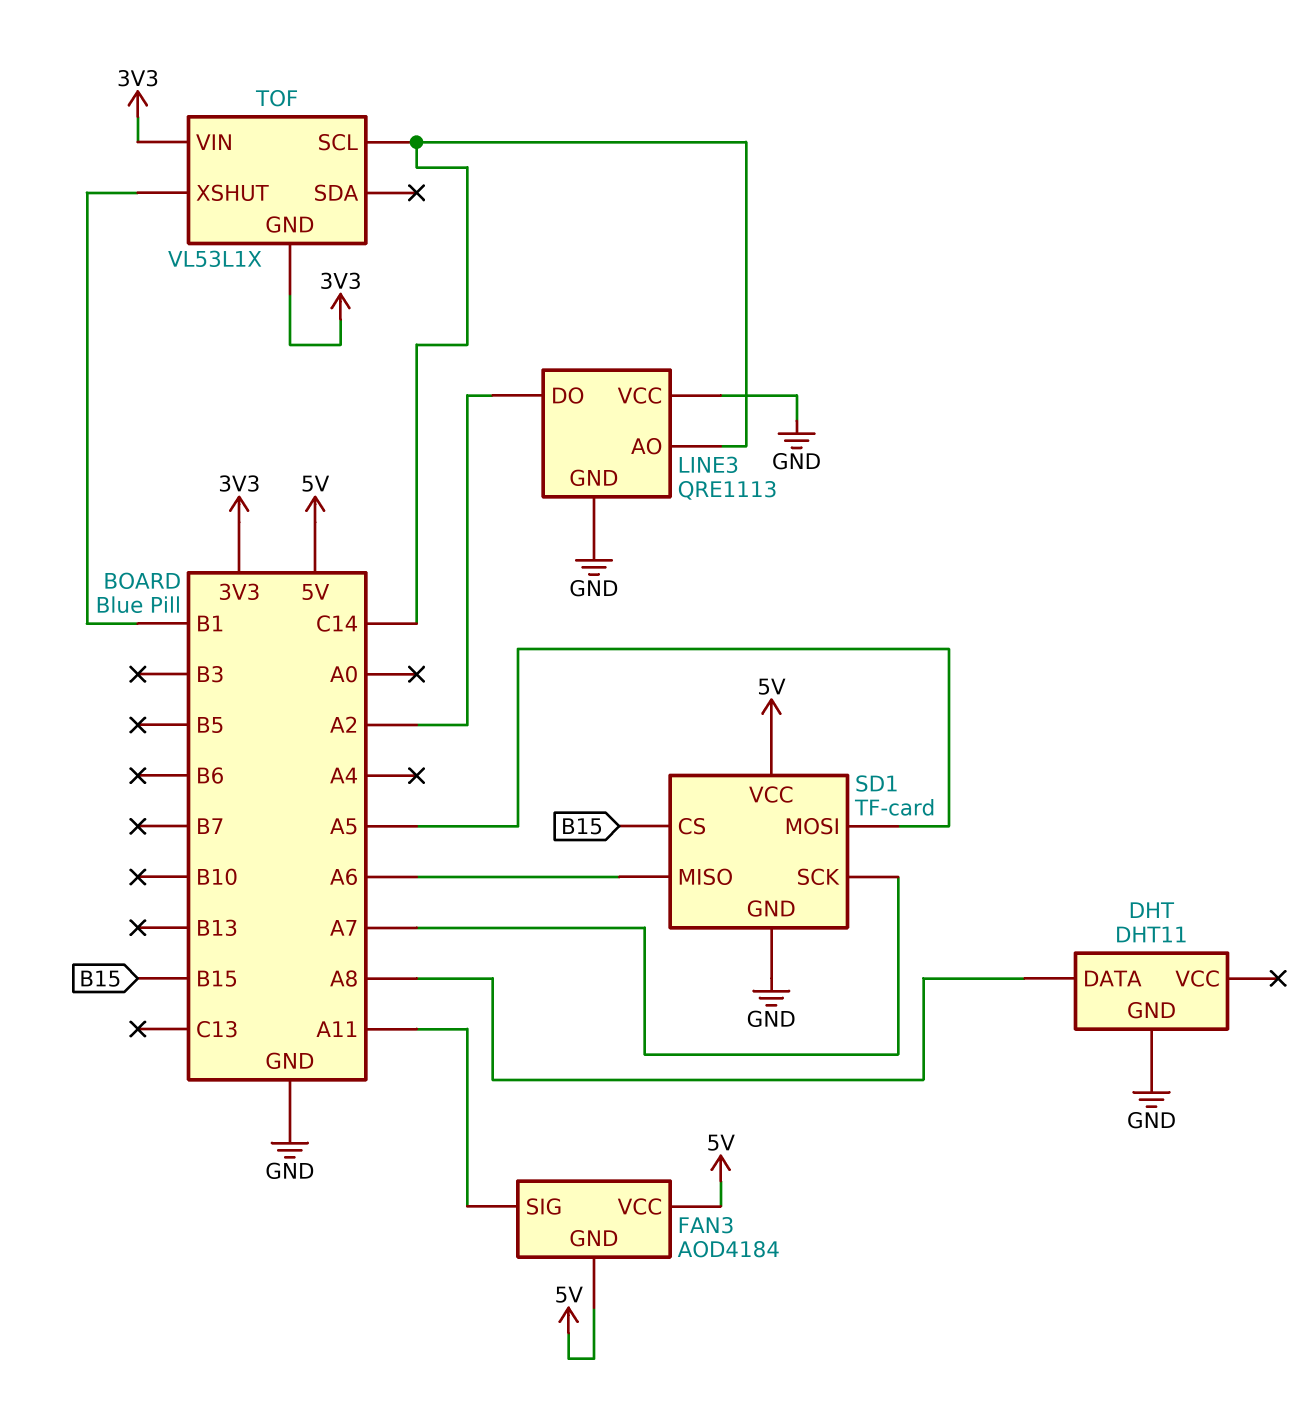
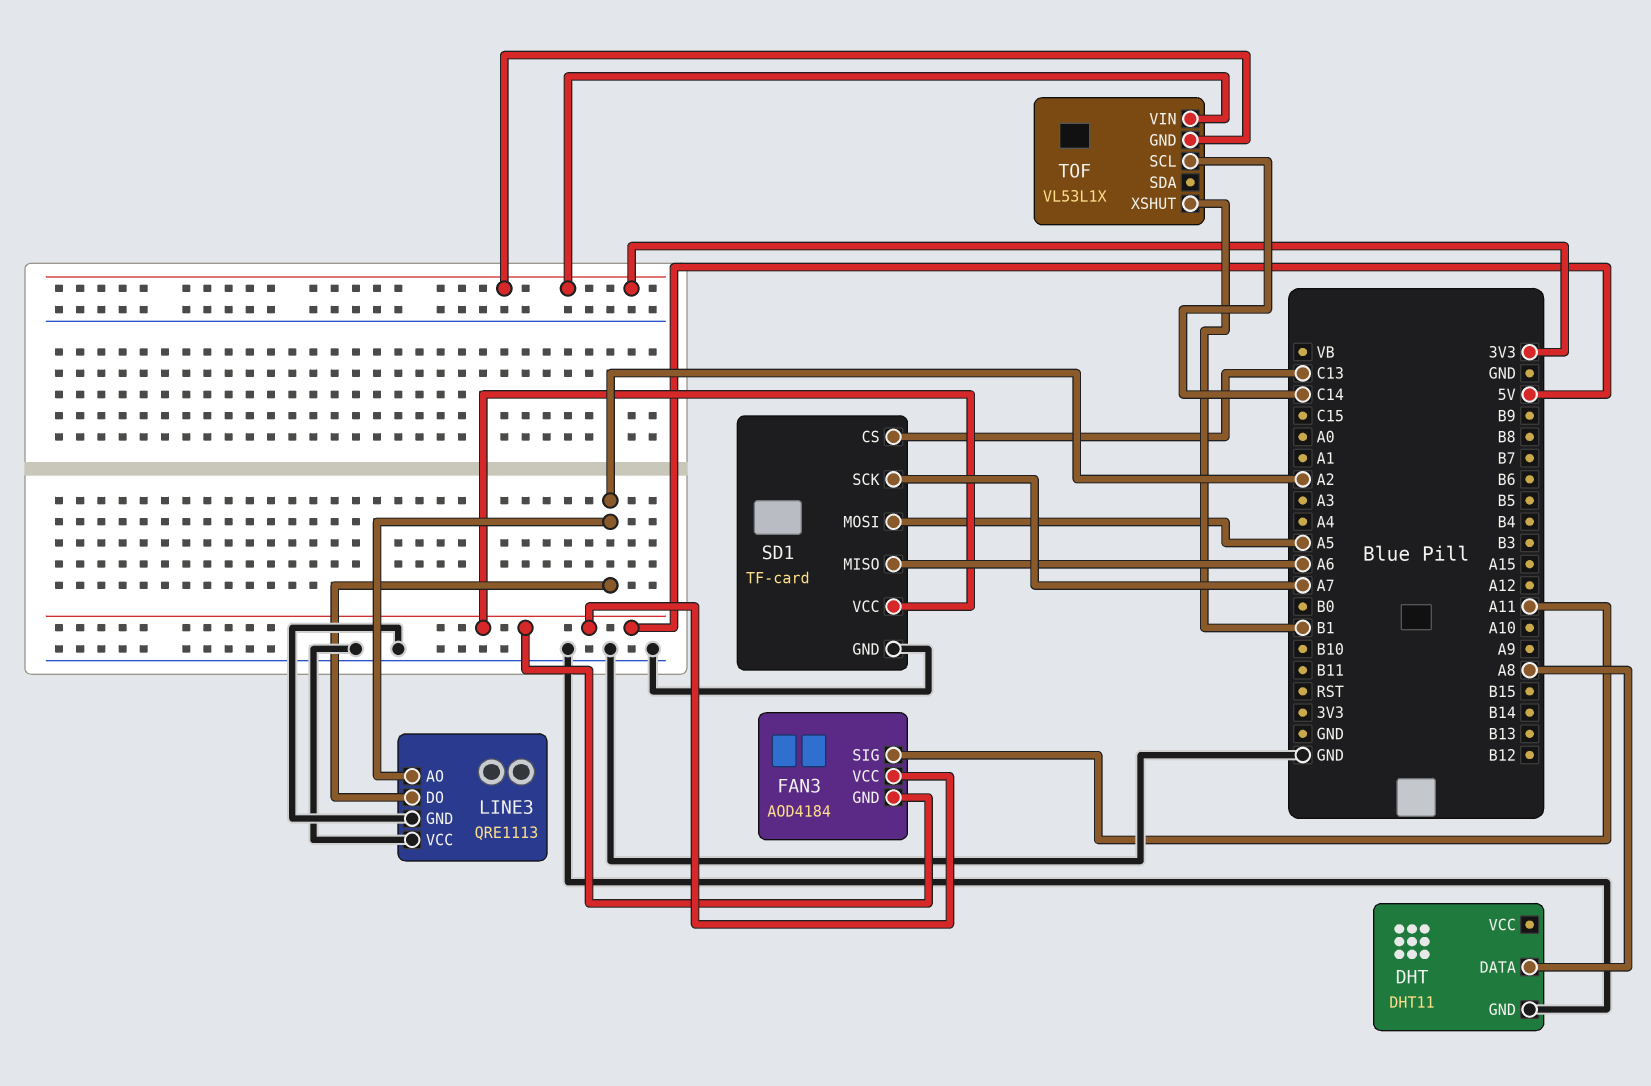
LINE3 pin AO: C14 -> A2
SD1 pin CS: B15 -> C13

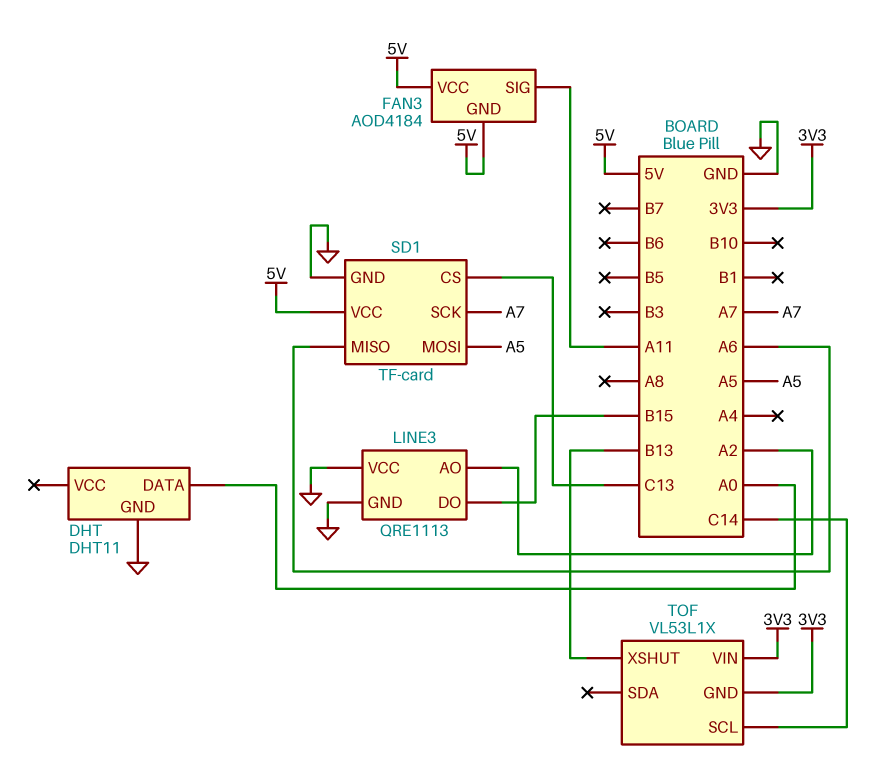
DHT pin DATA: A8 -> A0
LINE3 pin DO: A2 -> B15
TOF pin XSHUT: B1 -> B13

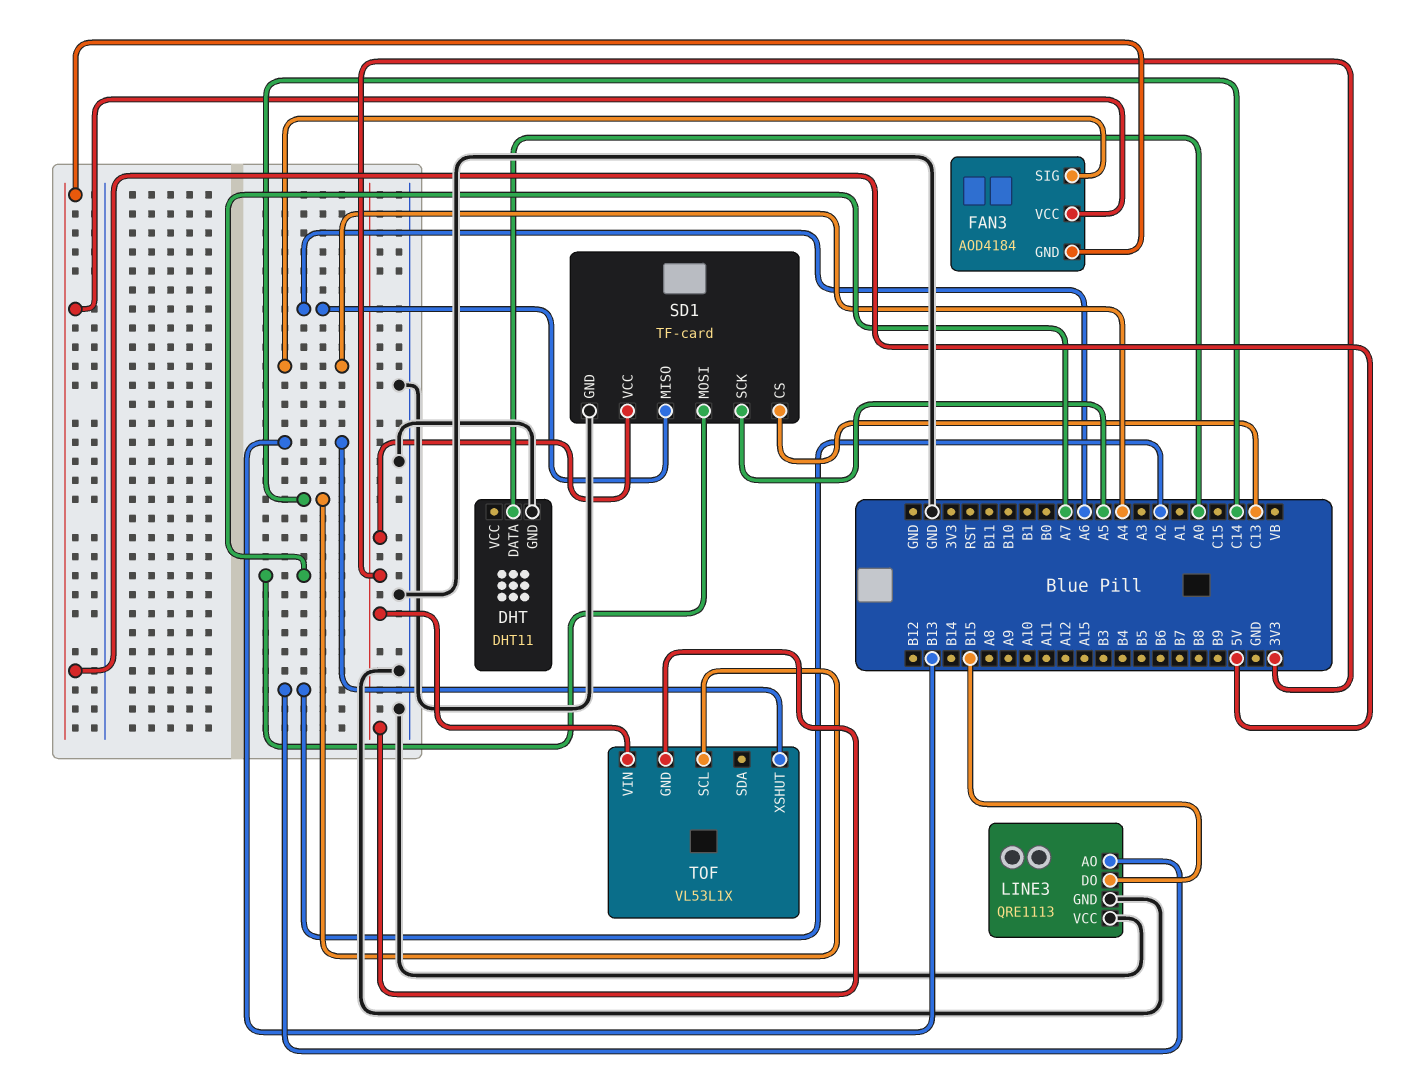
FAN3 pin SIG: A11 -> A4
SD1 pin MOSI: A5 -> A7
SD1 pin SCK: A7 -> A5
SD1 pin VCC: 5V -> 3V3

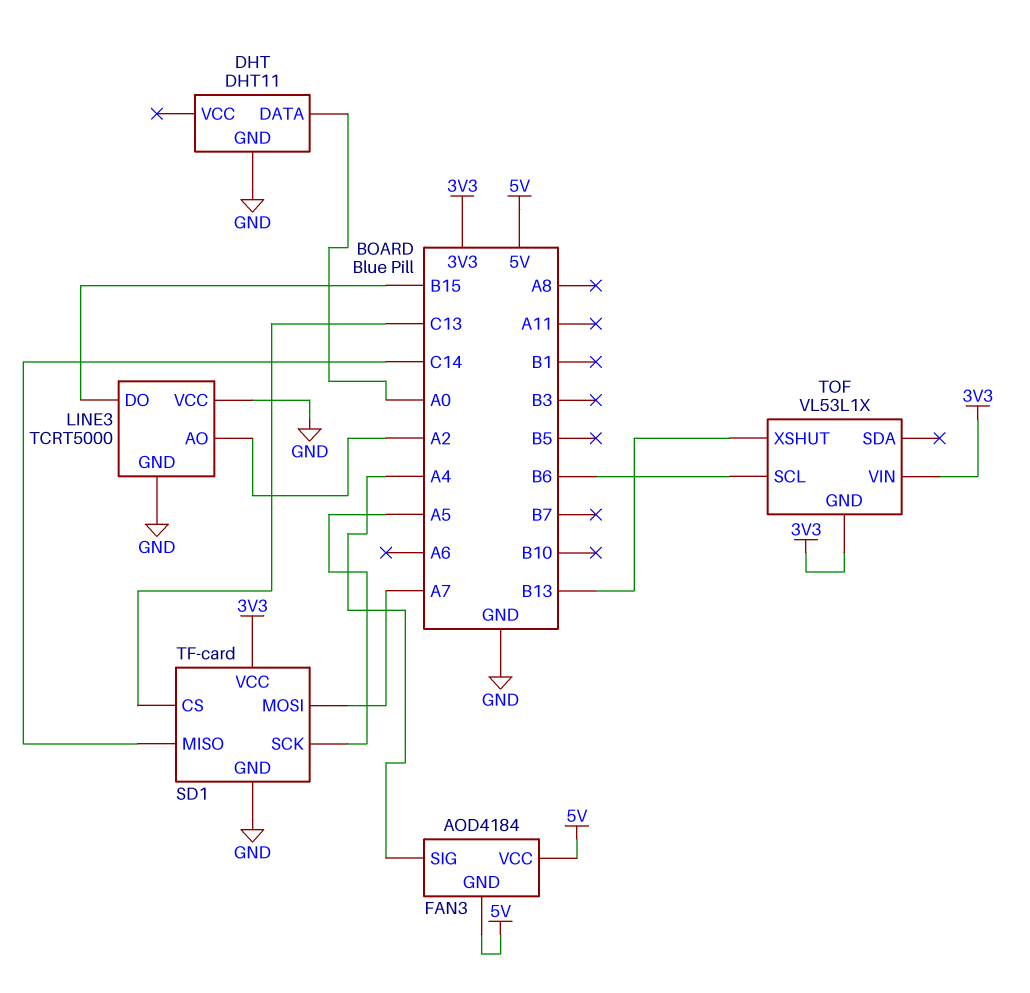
LINE3: QRE1113 -> TCRT5000
SD1 pin MISO: A6 -> C14
TOF pin SCL: C14 -> B6

